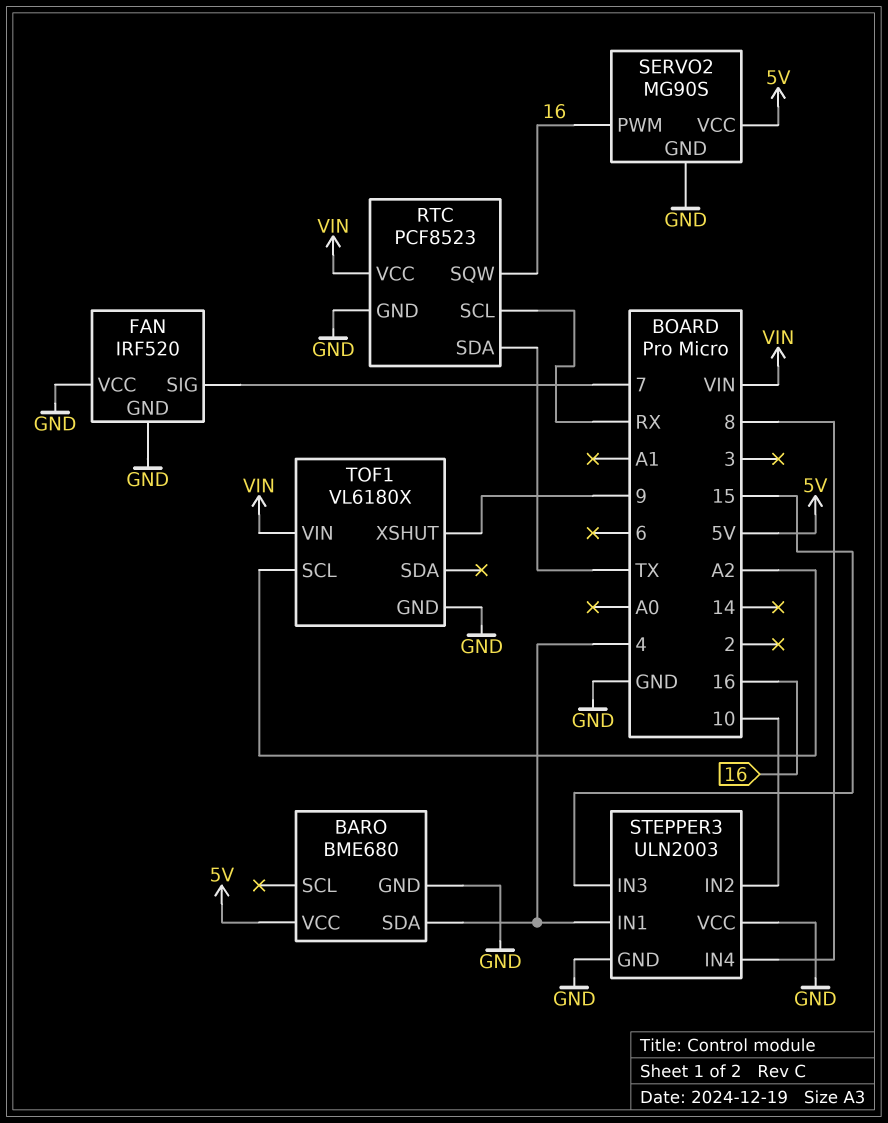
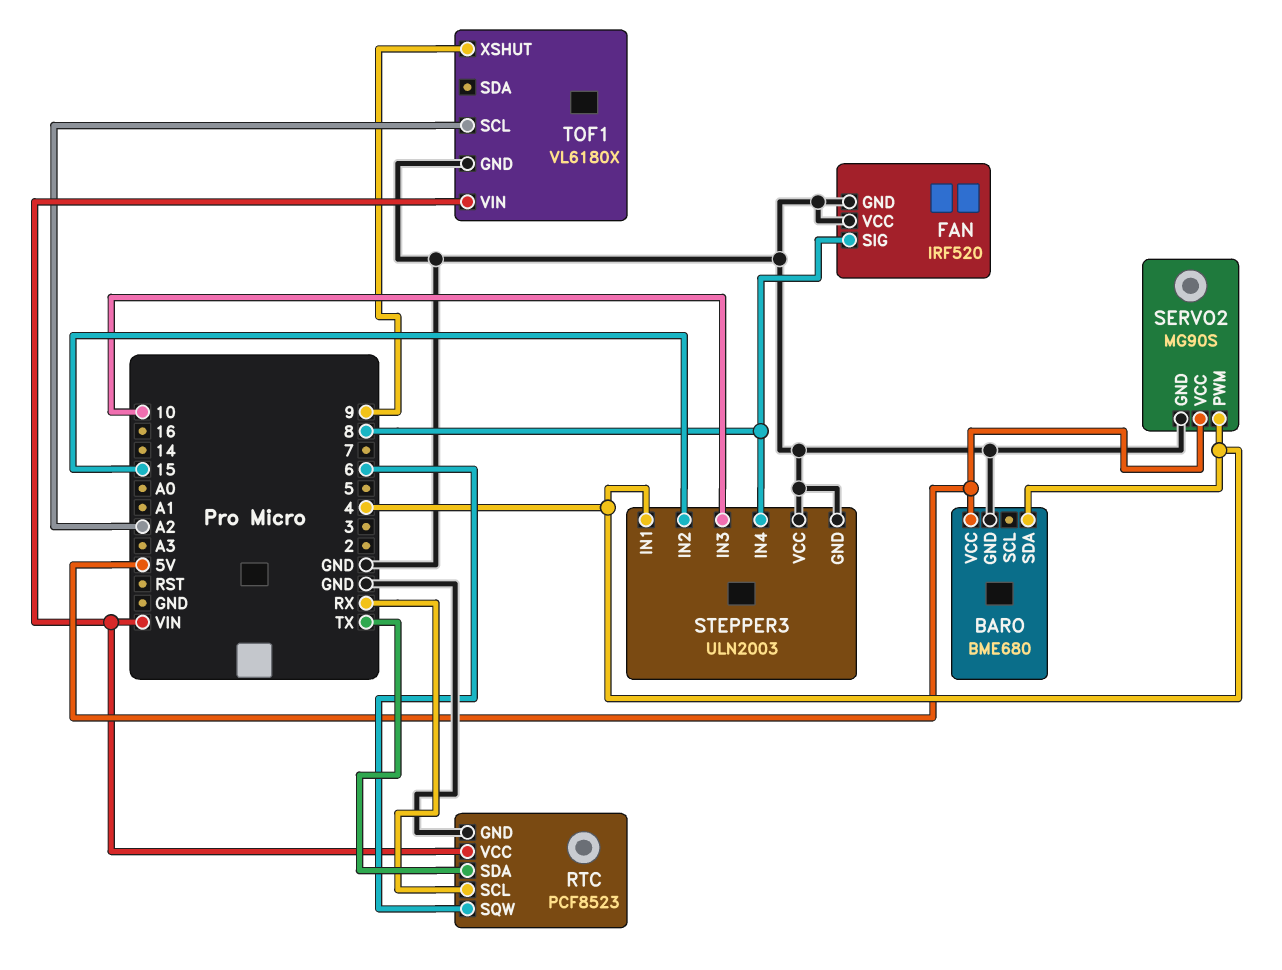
FAN pin SIG: 7 -> 8
RTC pin SQW: 16 -> 6
SERVO2 pin PWM: 16 -> 4
STEPPER3 pin IN2: 10 -> 15
STEPPER3 pin IN3: 15 -> 10

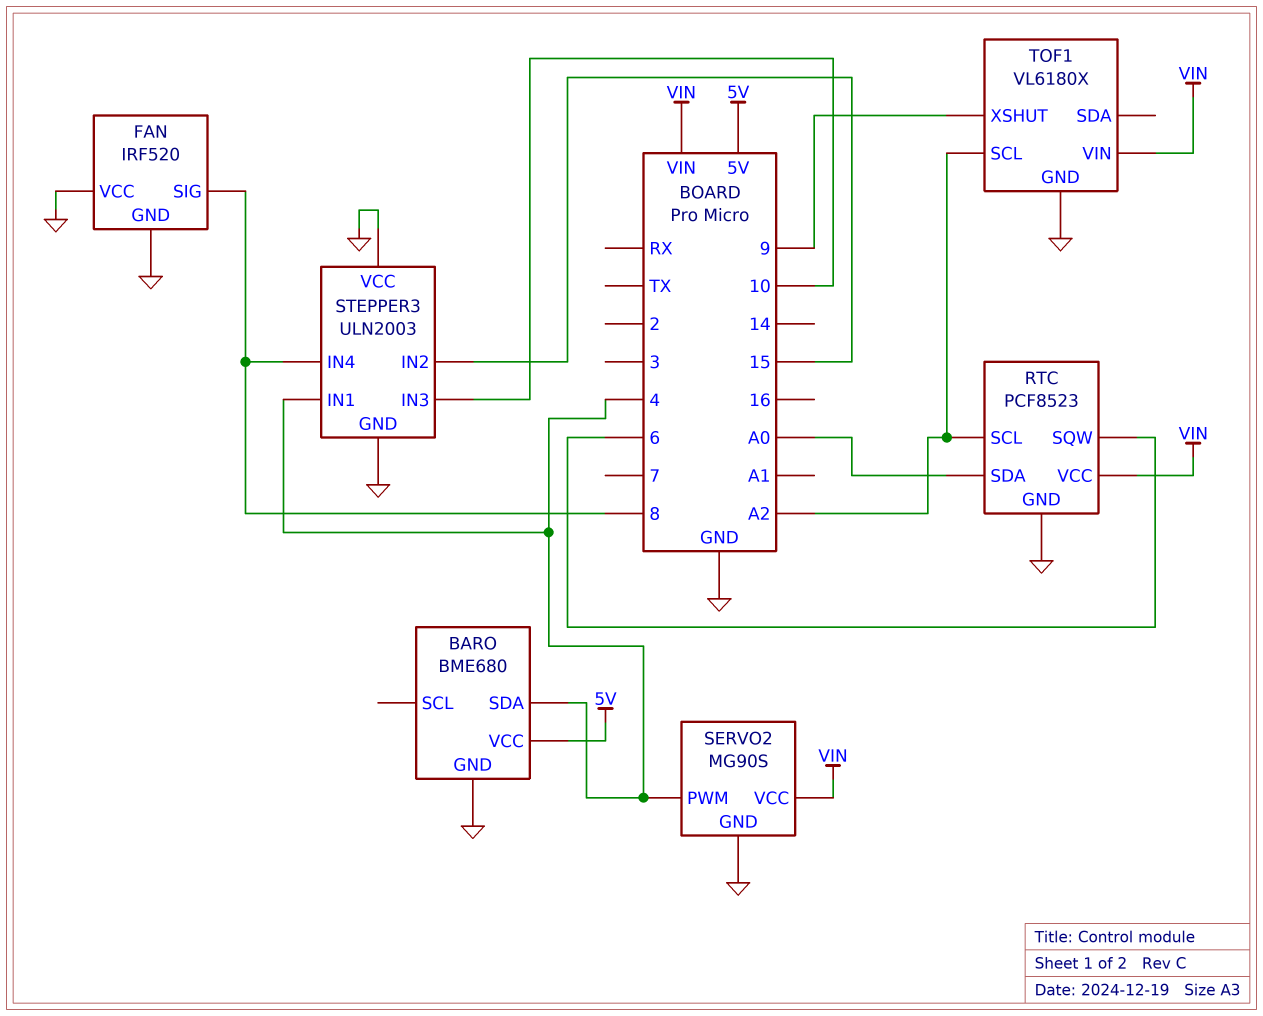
RTC pin SCL: RX -> A2
RTC pin SDA: TX -> A0
SERVO2 pin VCC: 5V -> VIN

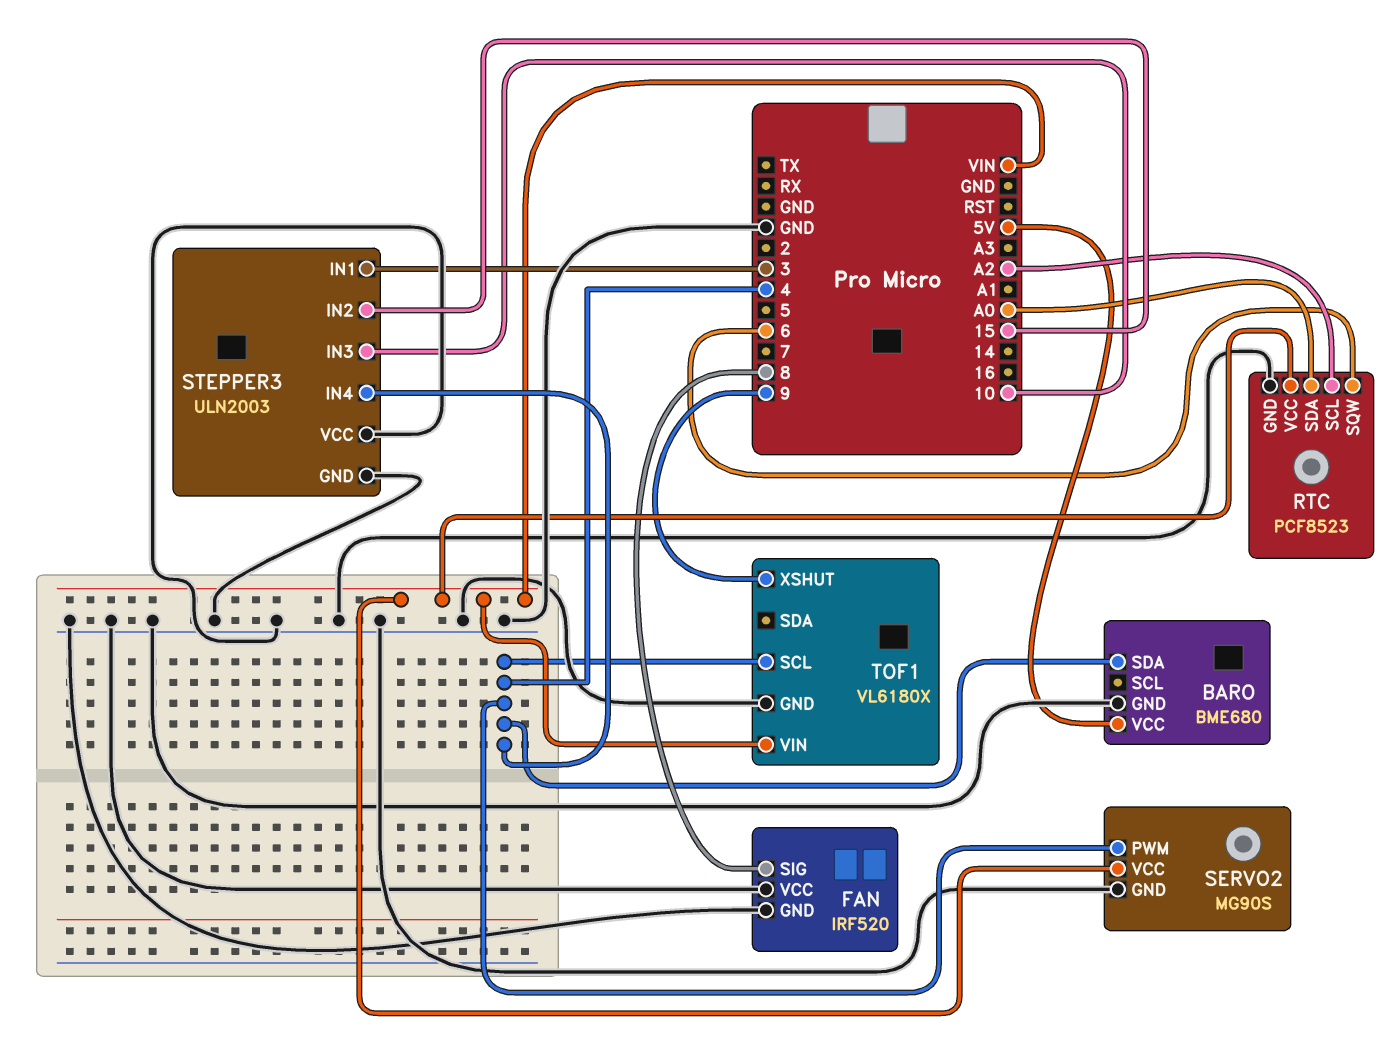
STEPPER3 pin IN1: 4 -> 3
STEPPER3 pin IN4: 8 -> 4
TOF1 pin SCL: A2 -> 4

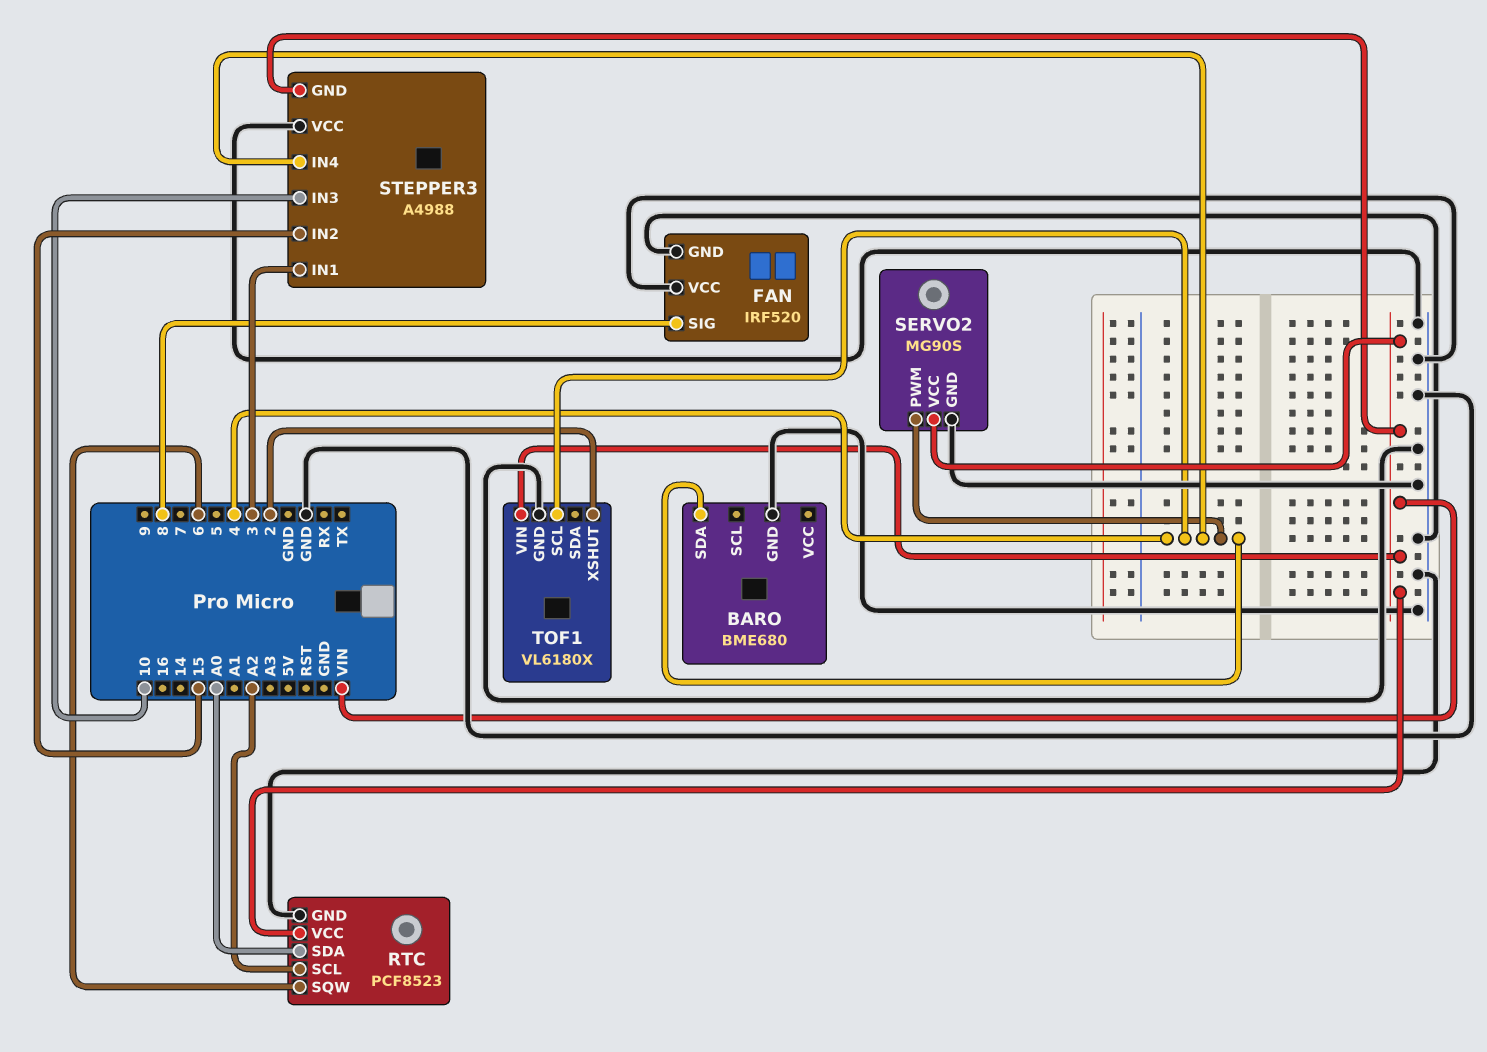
BARO pin VCC: 5V -> none
STEPPER3: ULN2003 -> A4988
STEPPER3 pin GND: GND -> VIN
TOF1 pin XSHUT: 9 -> 2

